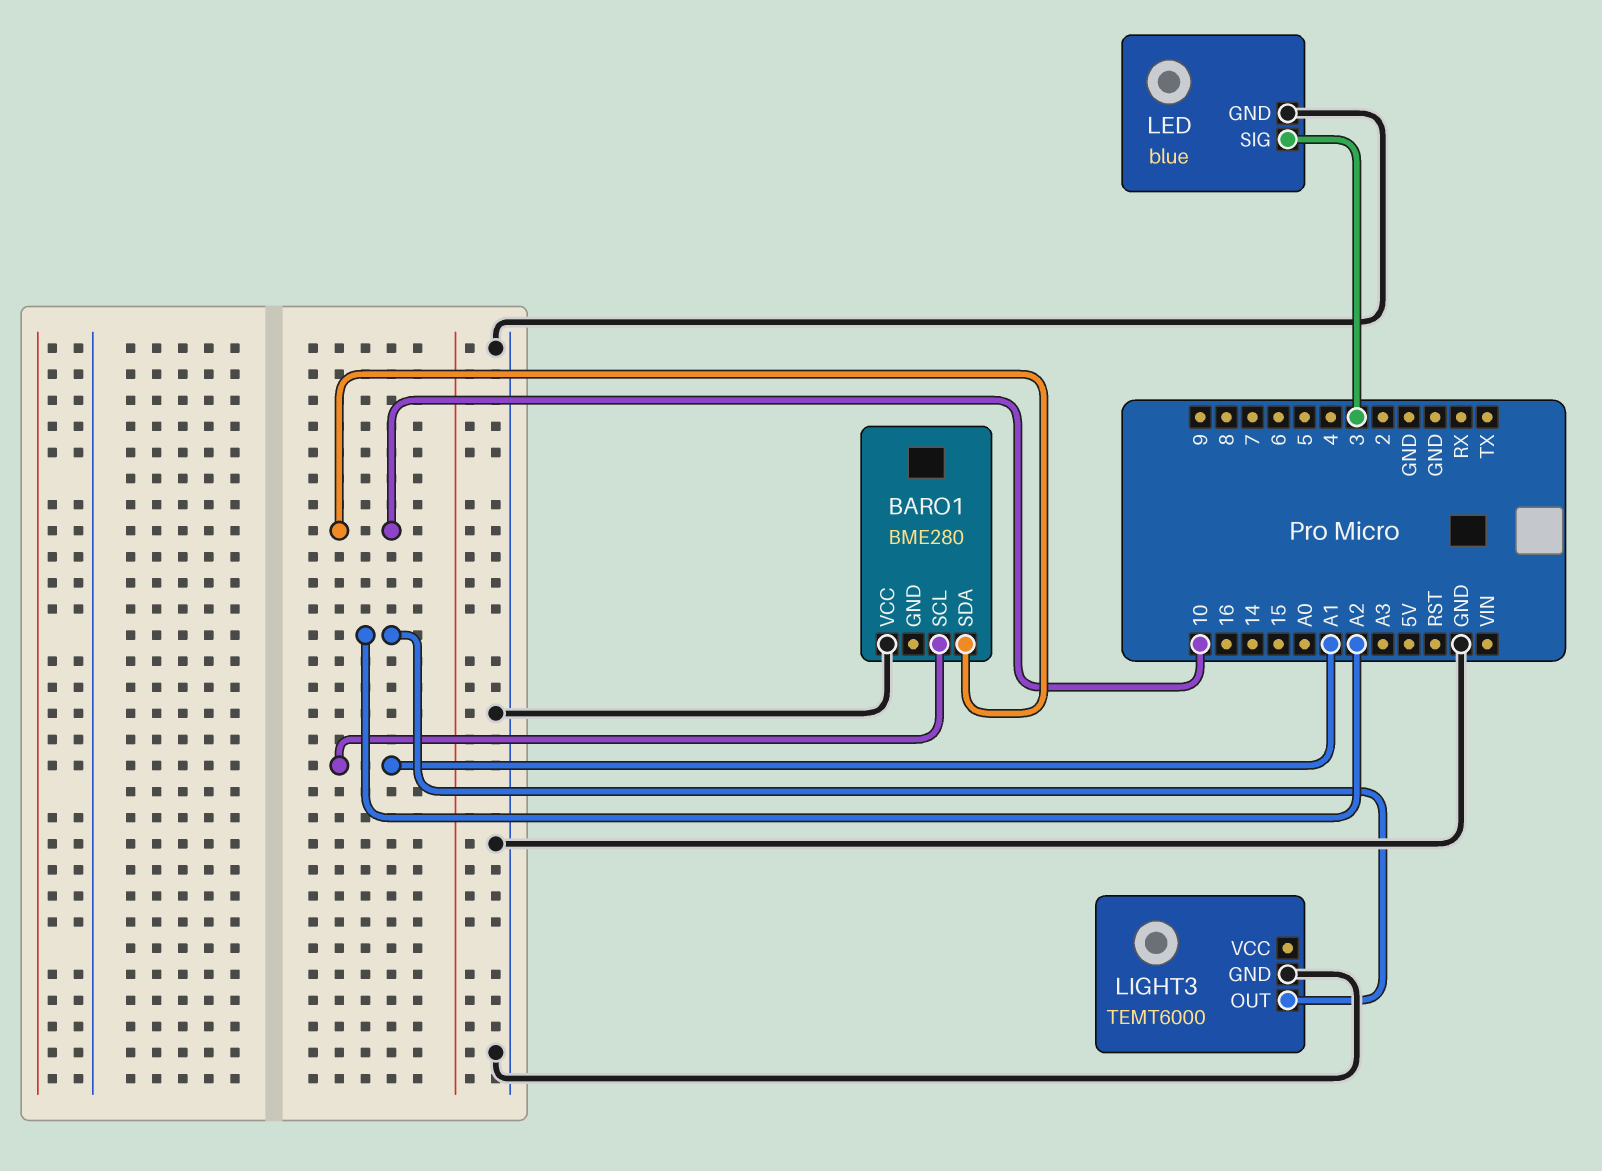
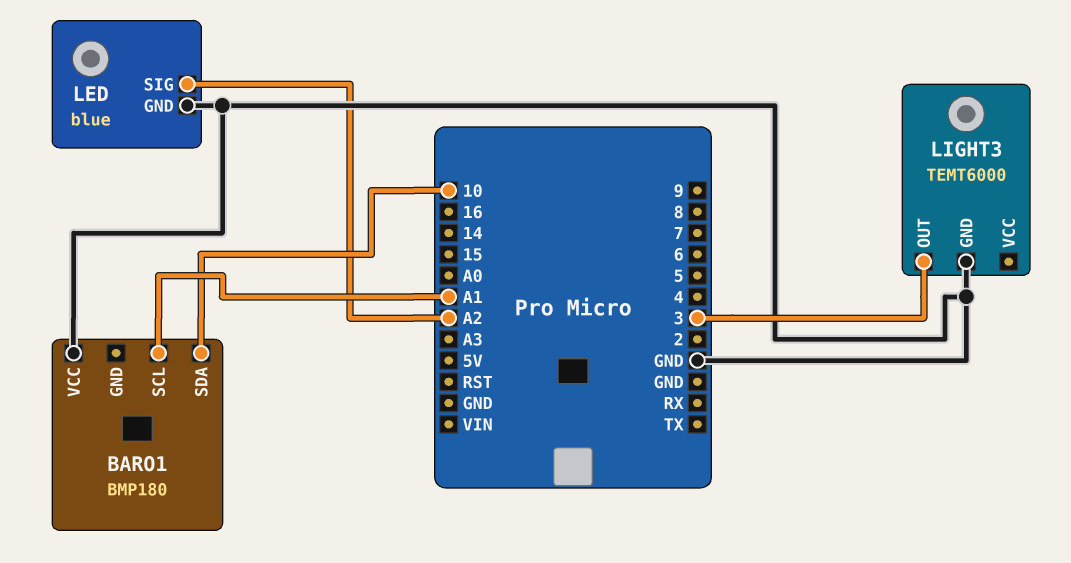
BARO1: BME280 -> BMP180
LED pin SIG: 3 -> A2
LIGHT3 pin OUT: A2 -> 3

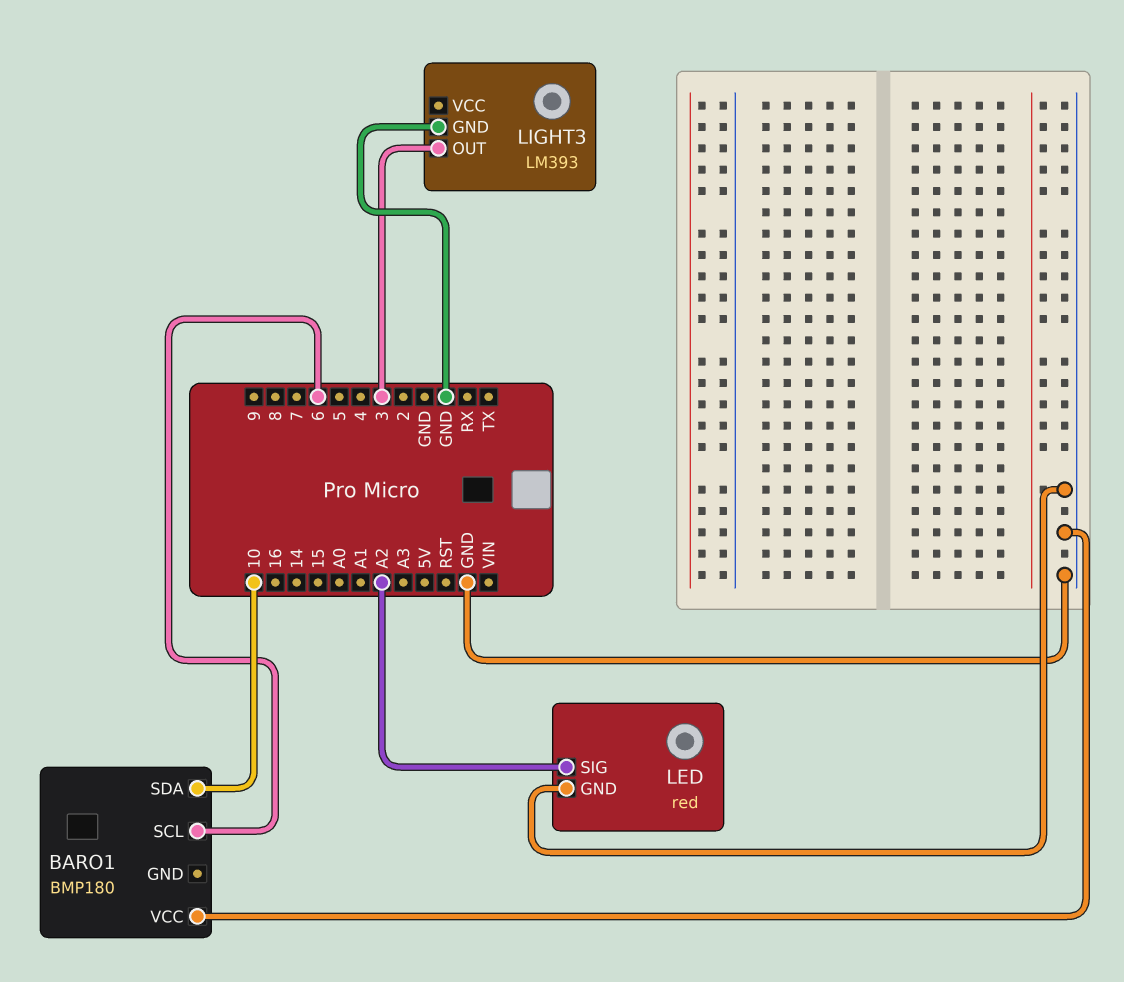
BARO1 pin SCL: A1 -> 6
LED: blue -> red
LIGHT3: TEMT6000 -> LM393

